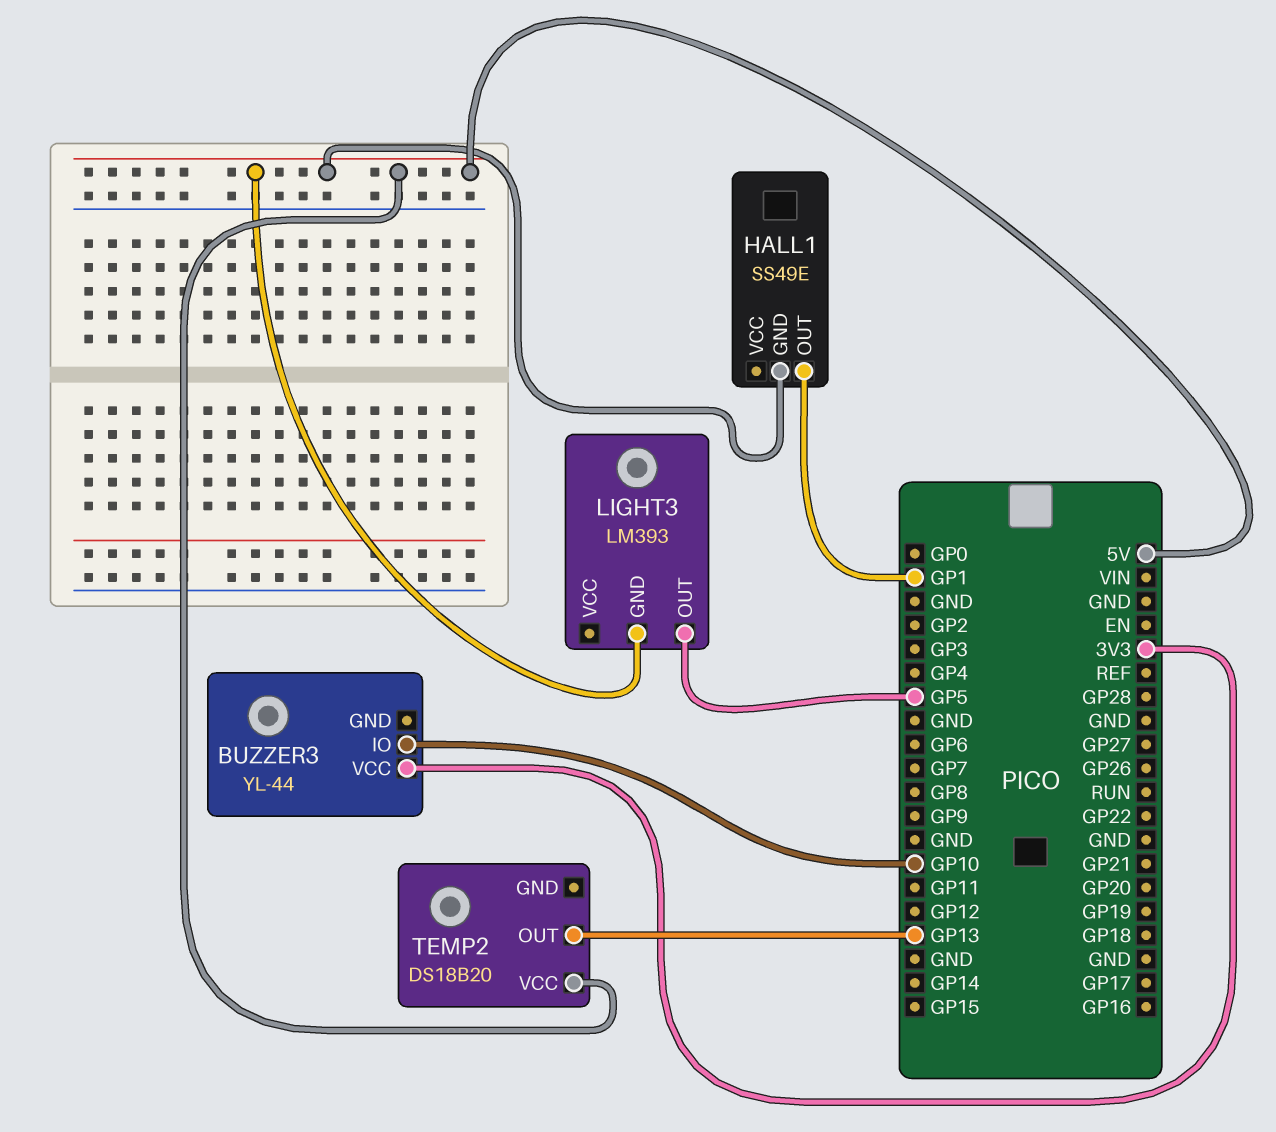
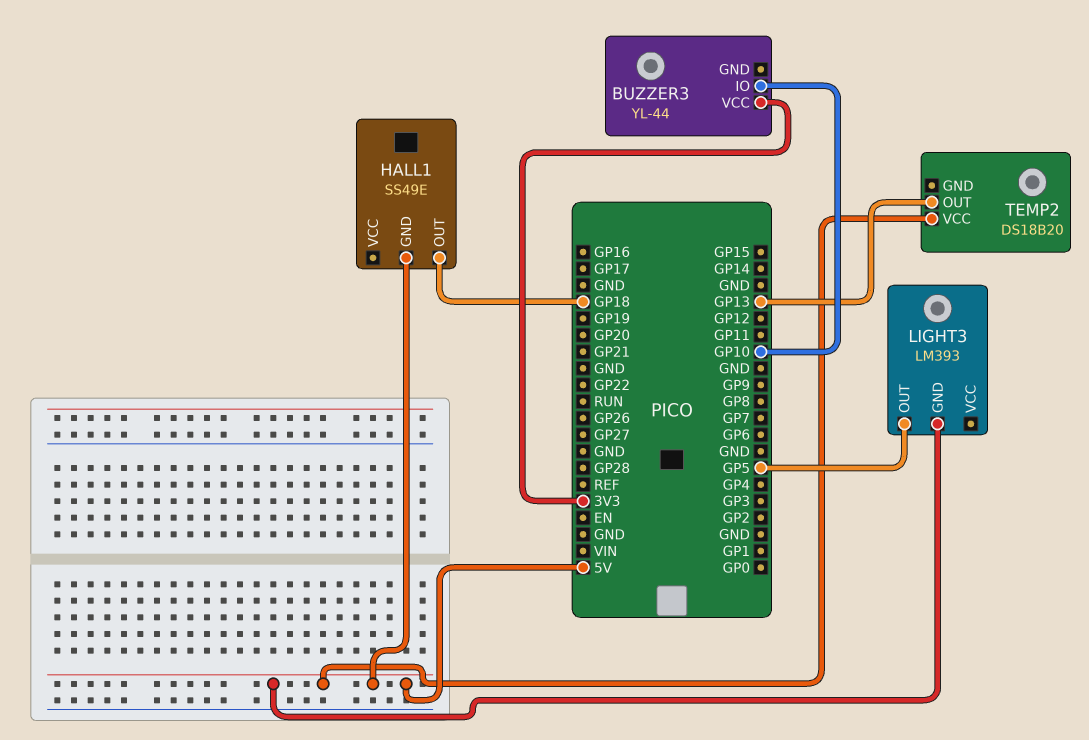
HALL1 pin OUT: GP1 -> GP18

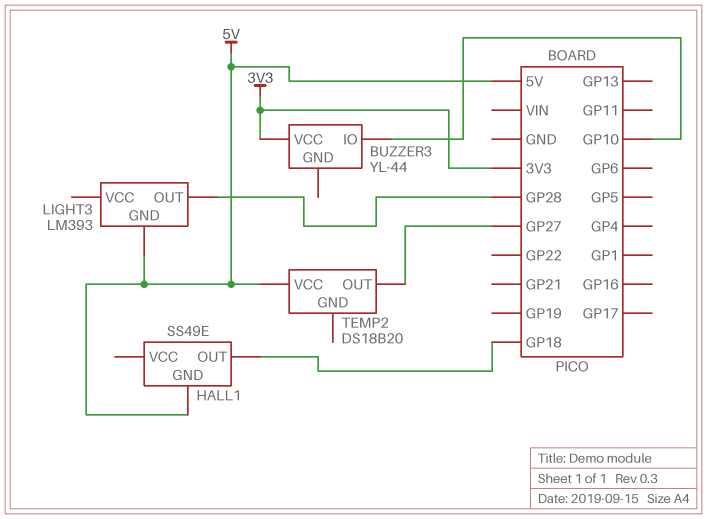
LIGHT3 pin OUT: GP5 -> GP28
TEMP2 pin OUT: GP13 -> GP27

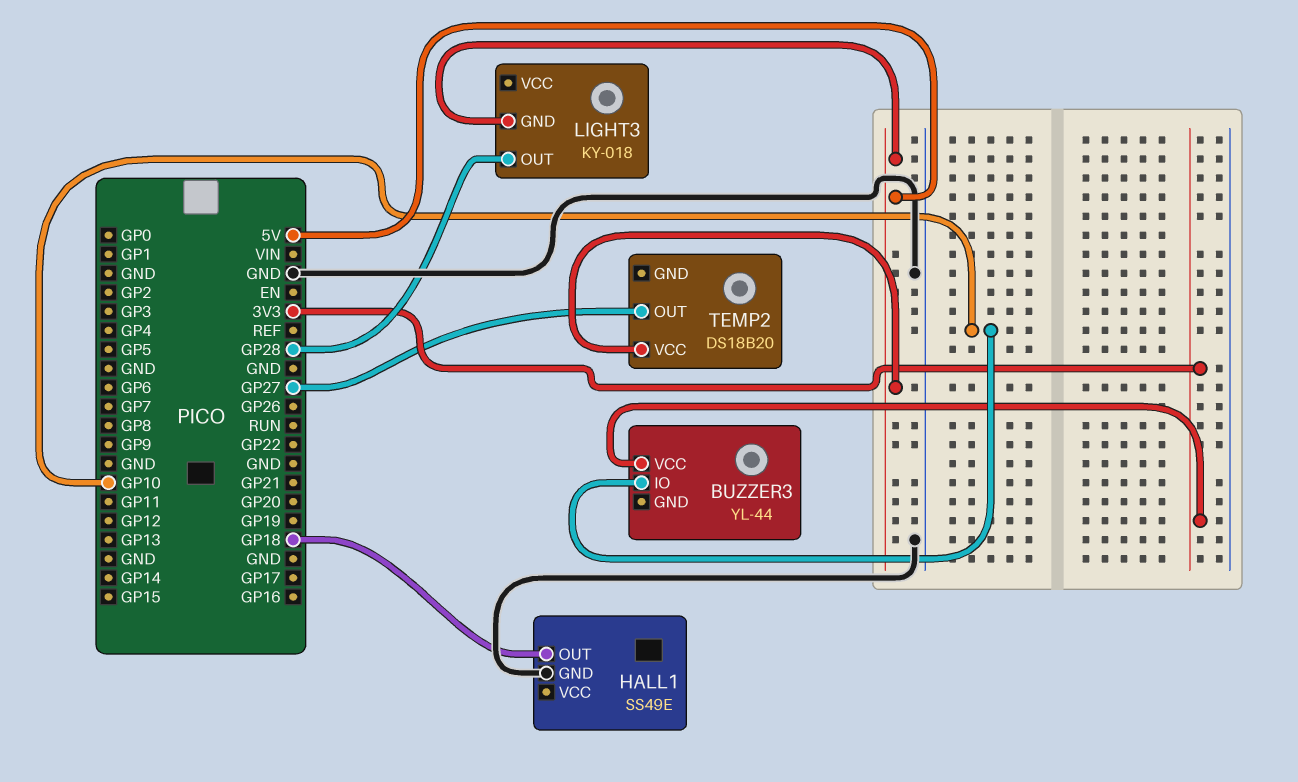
HALL1 pin GND: 5V -> GND
LIGHT3: LM393 -> KY-018

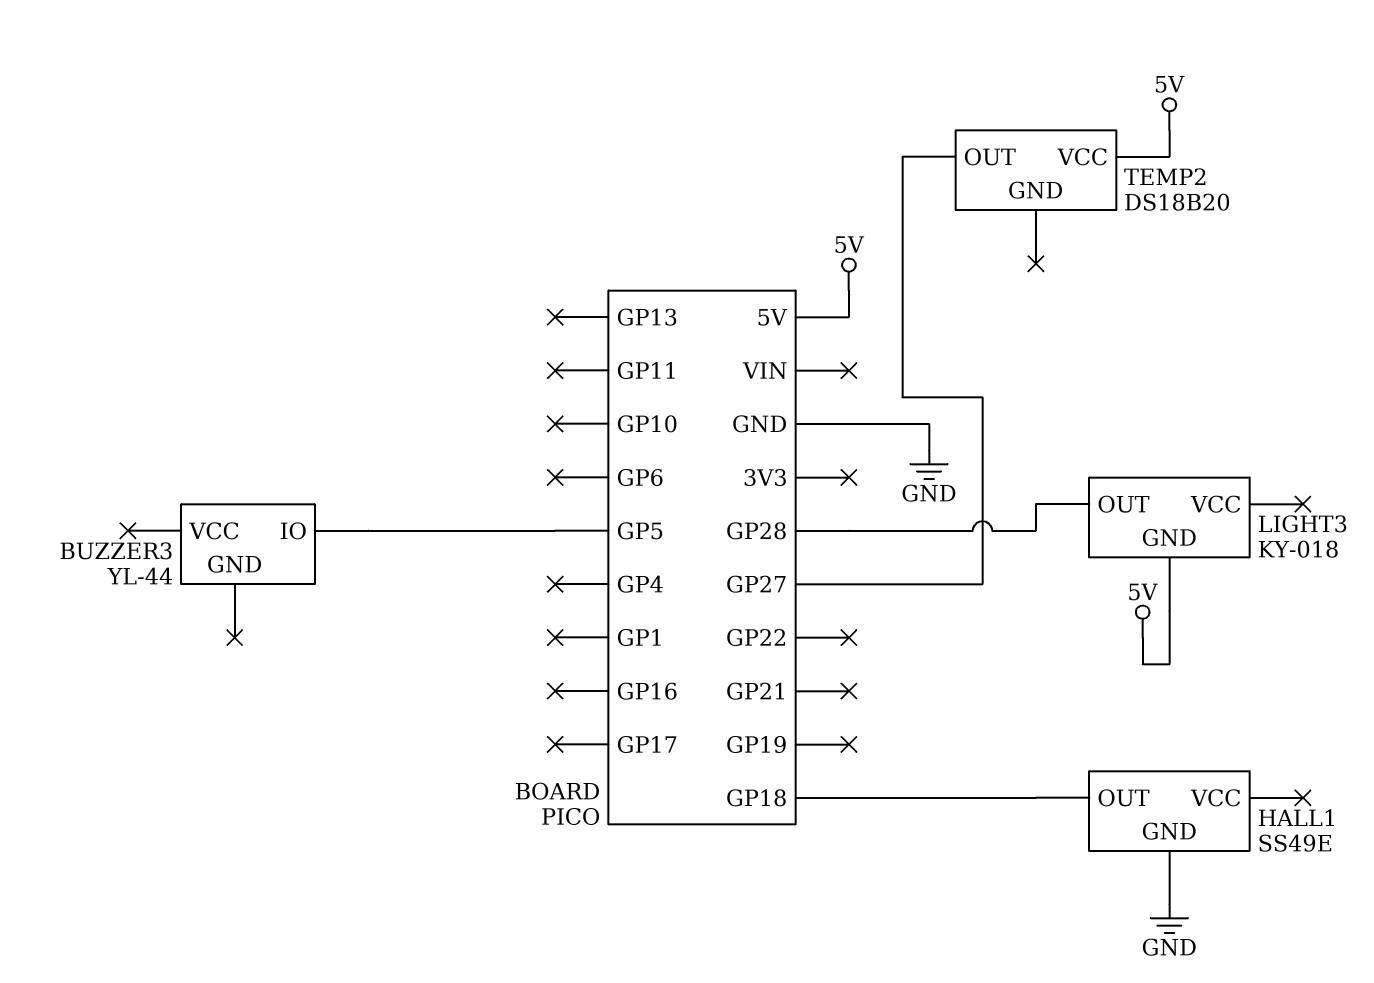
BUZZER3 pin IO: GP10 -> GP5
BUZZER3 pin VCC: 3V3 -> none

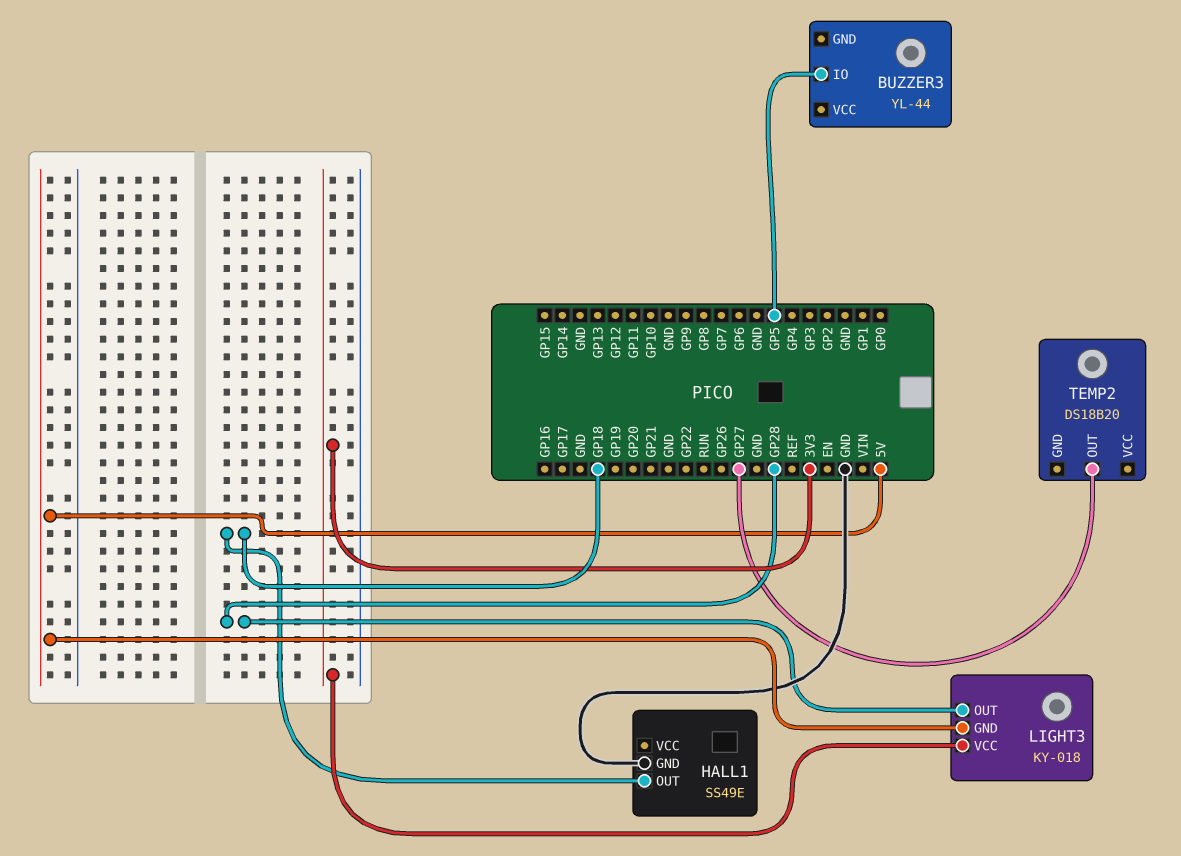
LIGHT3 pin VCC: none -> 3V3
TEMP2 pin VCC: 5V -> none

